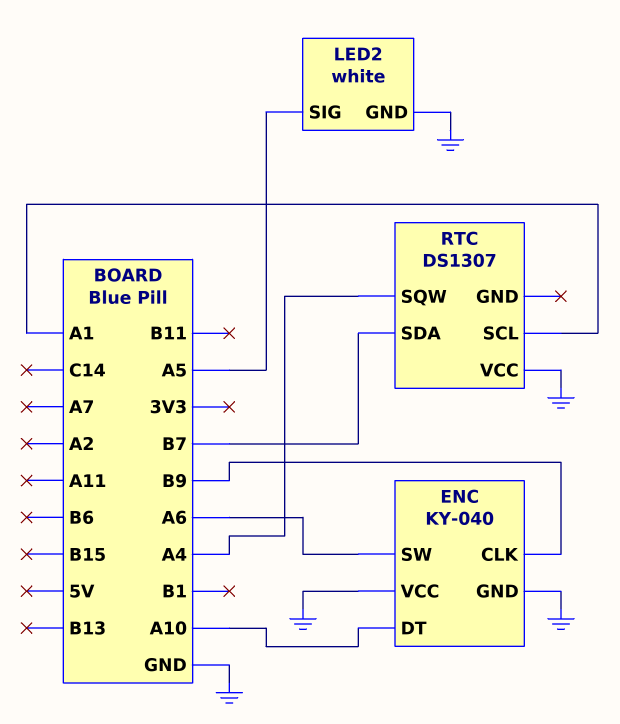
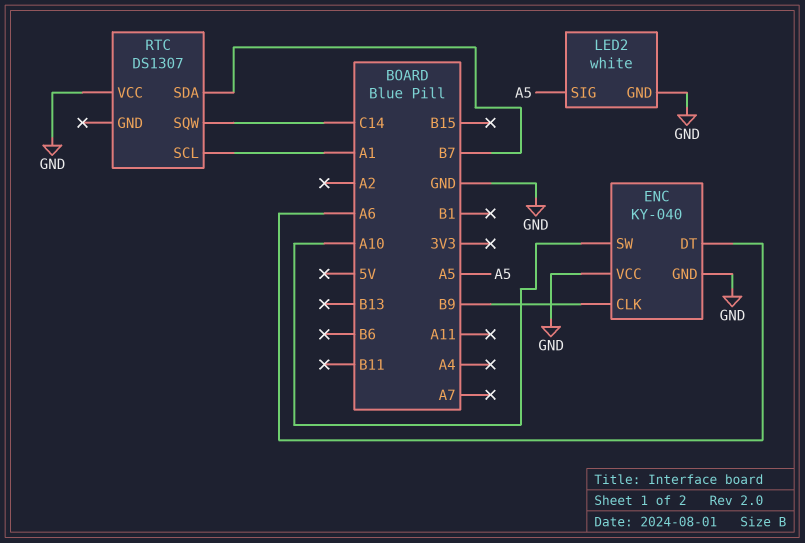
ENC pin DT: A10 -> A6
ENC pin SW: A6 -> A10
RTC pin SQW: A4 -> C14

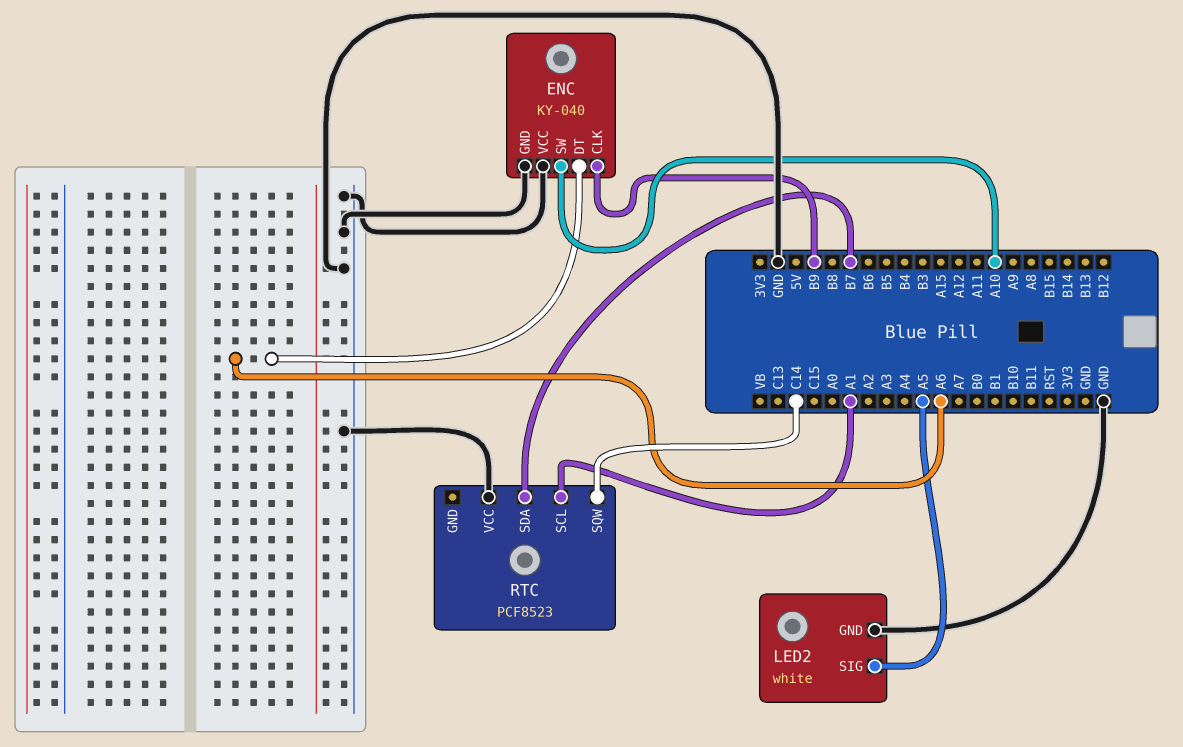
RTC: DS1307 -> PCF8523

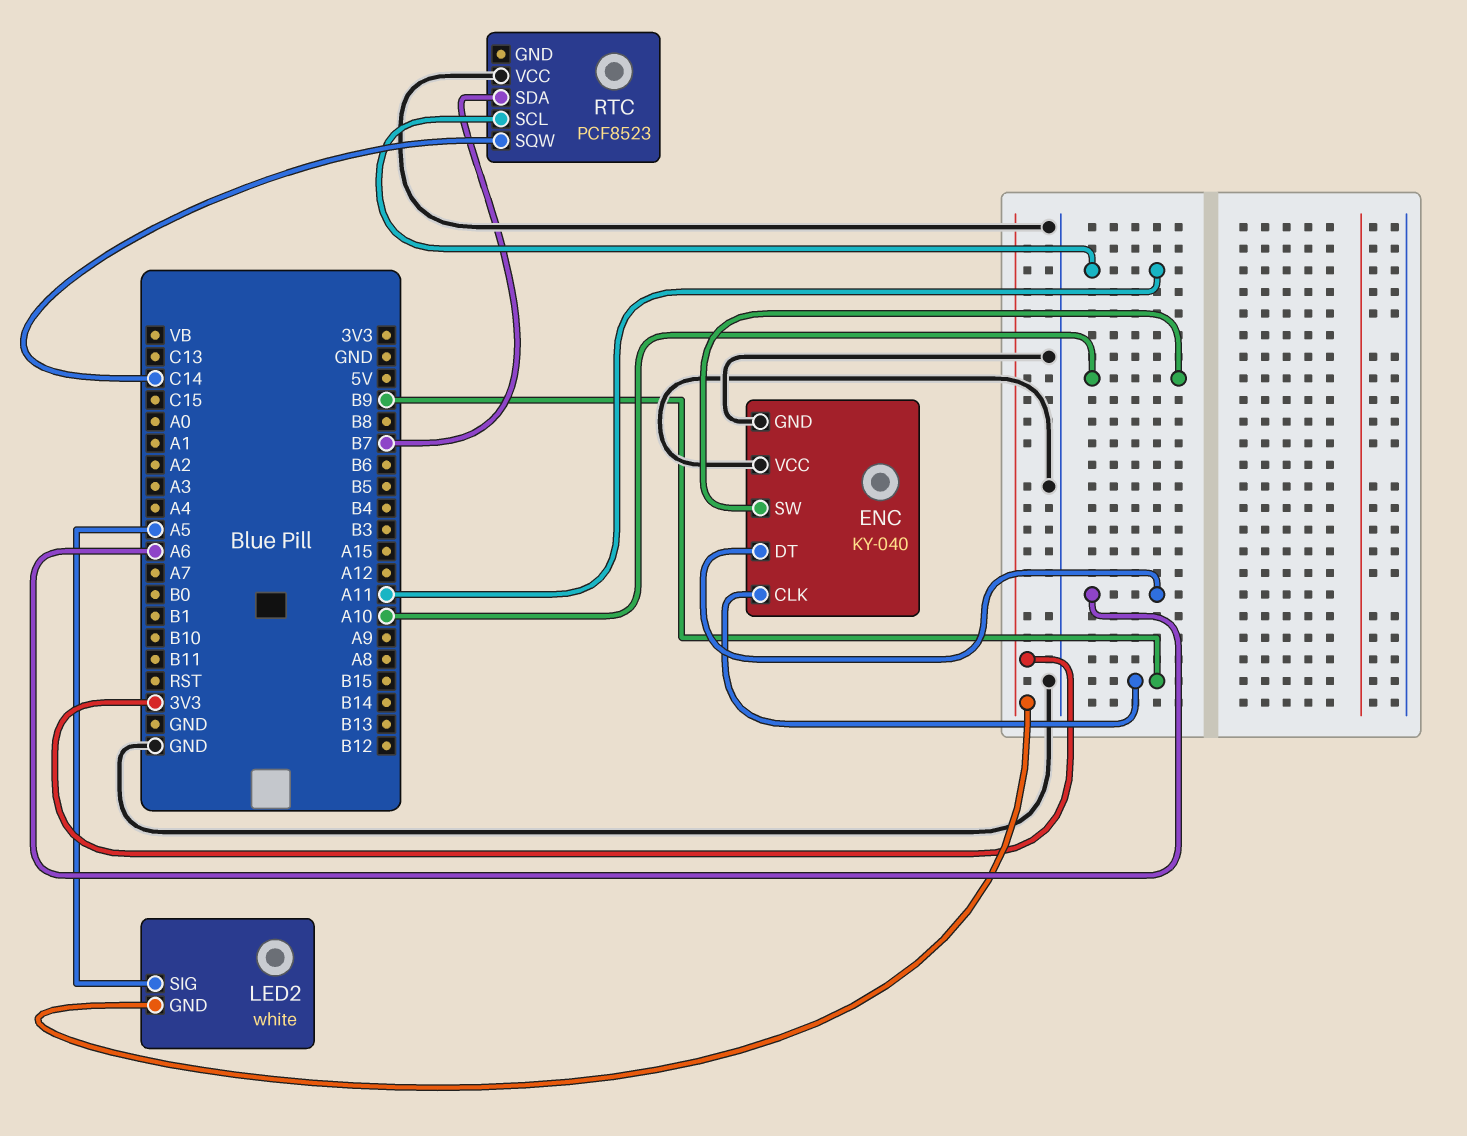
LED2 pin GND: GND -> 3V3
RTC pin SCL: A1 -> A11

